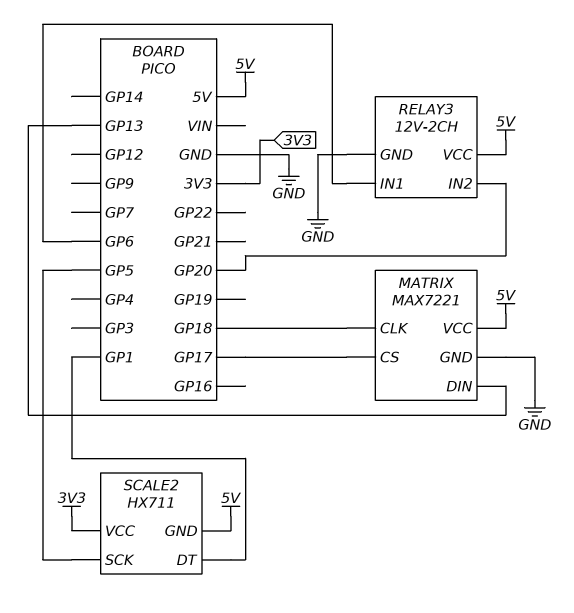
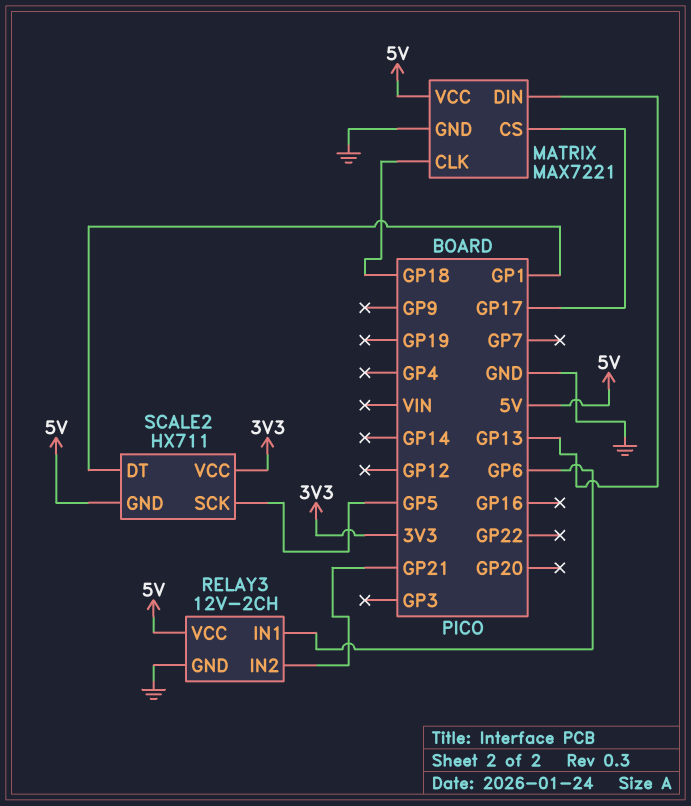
RELAY3 pin IN2: GP20 -> GP21

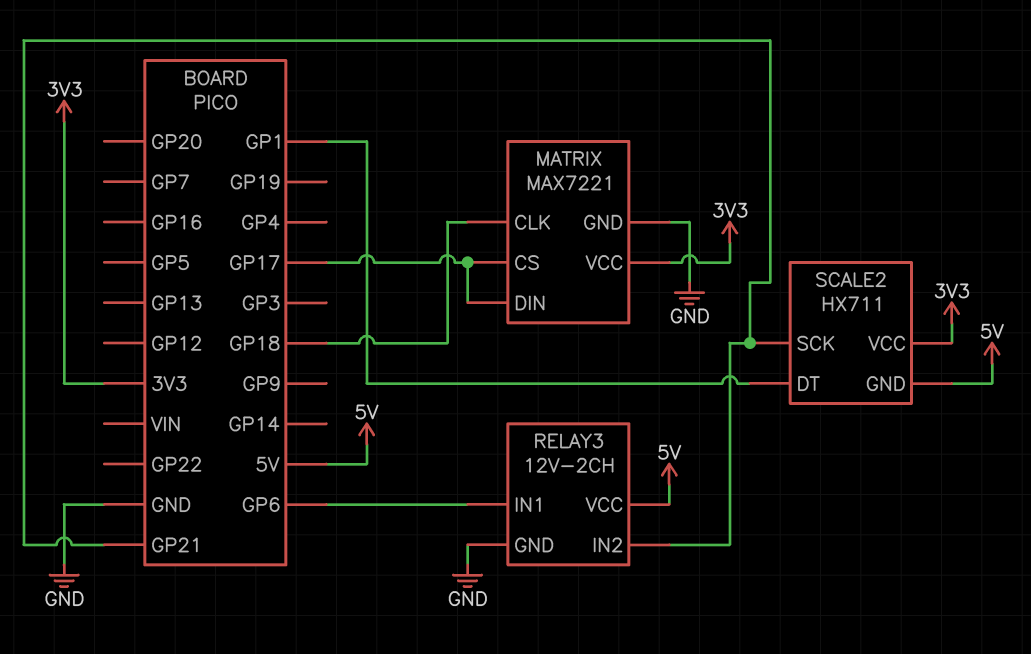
MATRIX pin DIN: GP13 -> GP17
MATRIX pin VCC: 5V -> 3V3
SCALE2 pin SCK: GP5 -> GP21

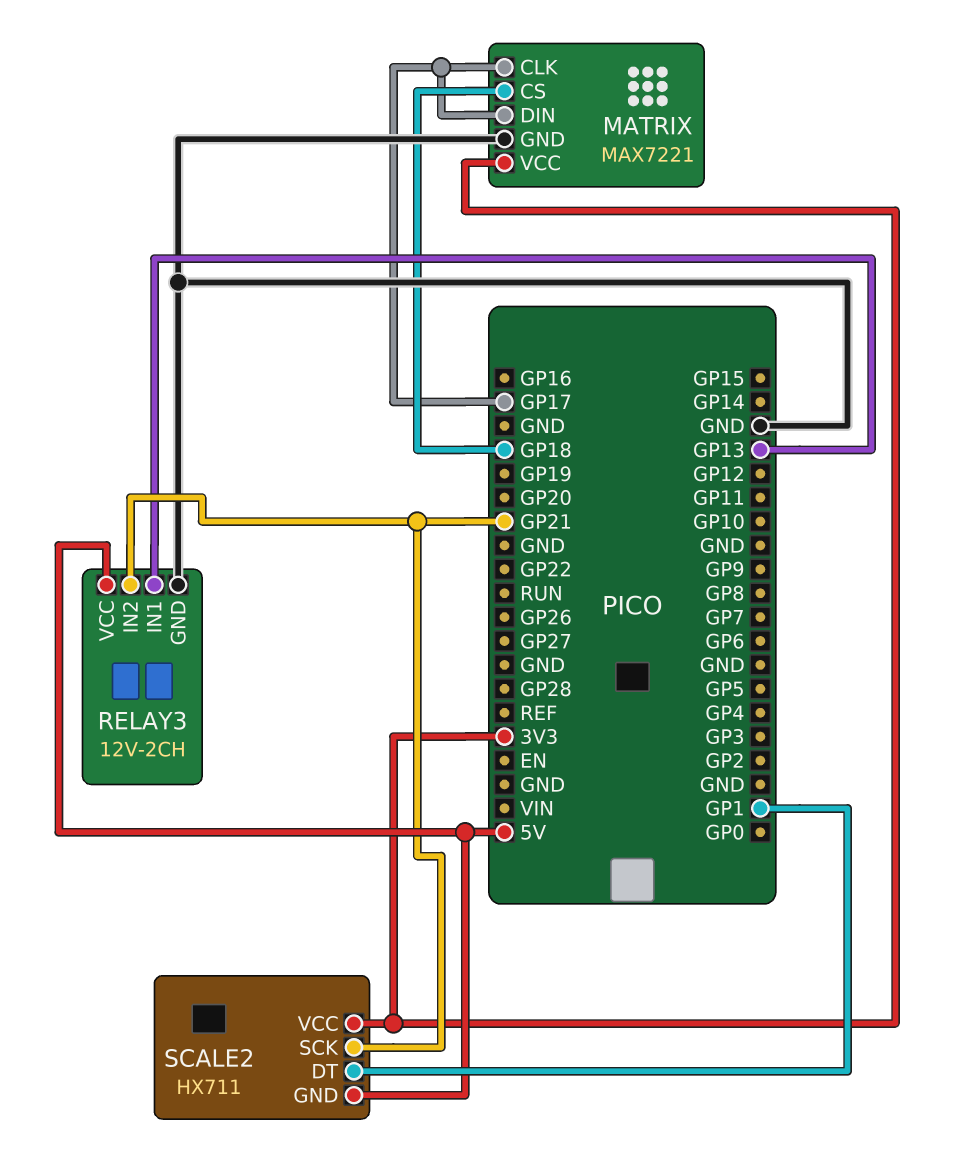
MATRIX pin CLK: GP18 -> GP17
MATRIX pin CS: GP17 -> GP18
RELAY3 pin IN1: GP6 -> GP13

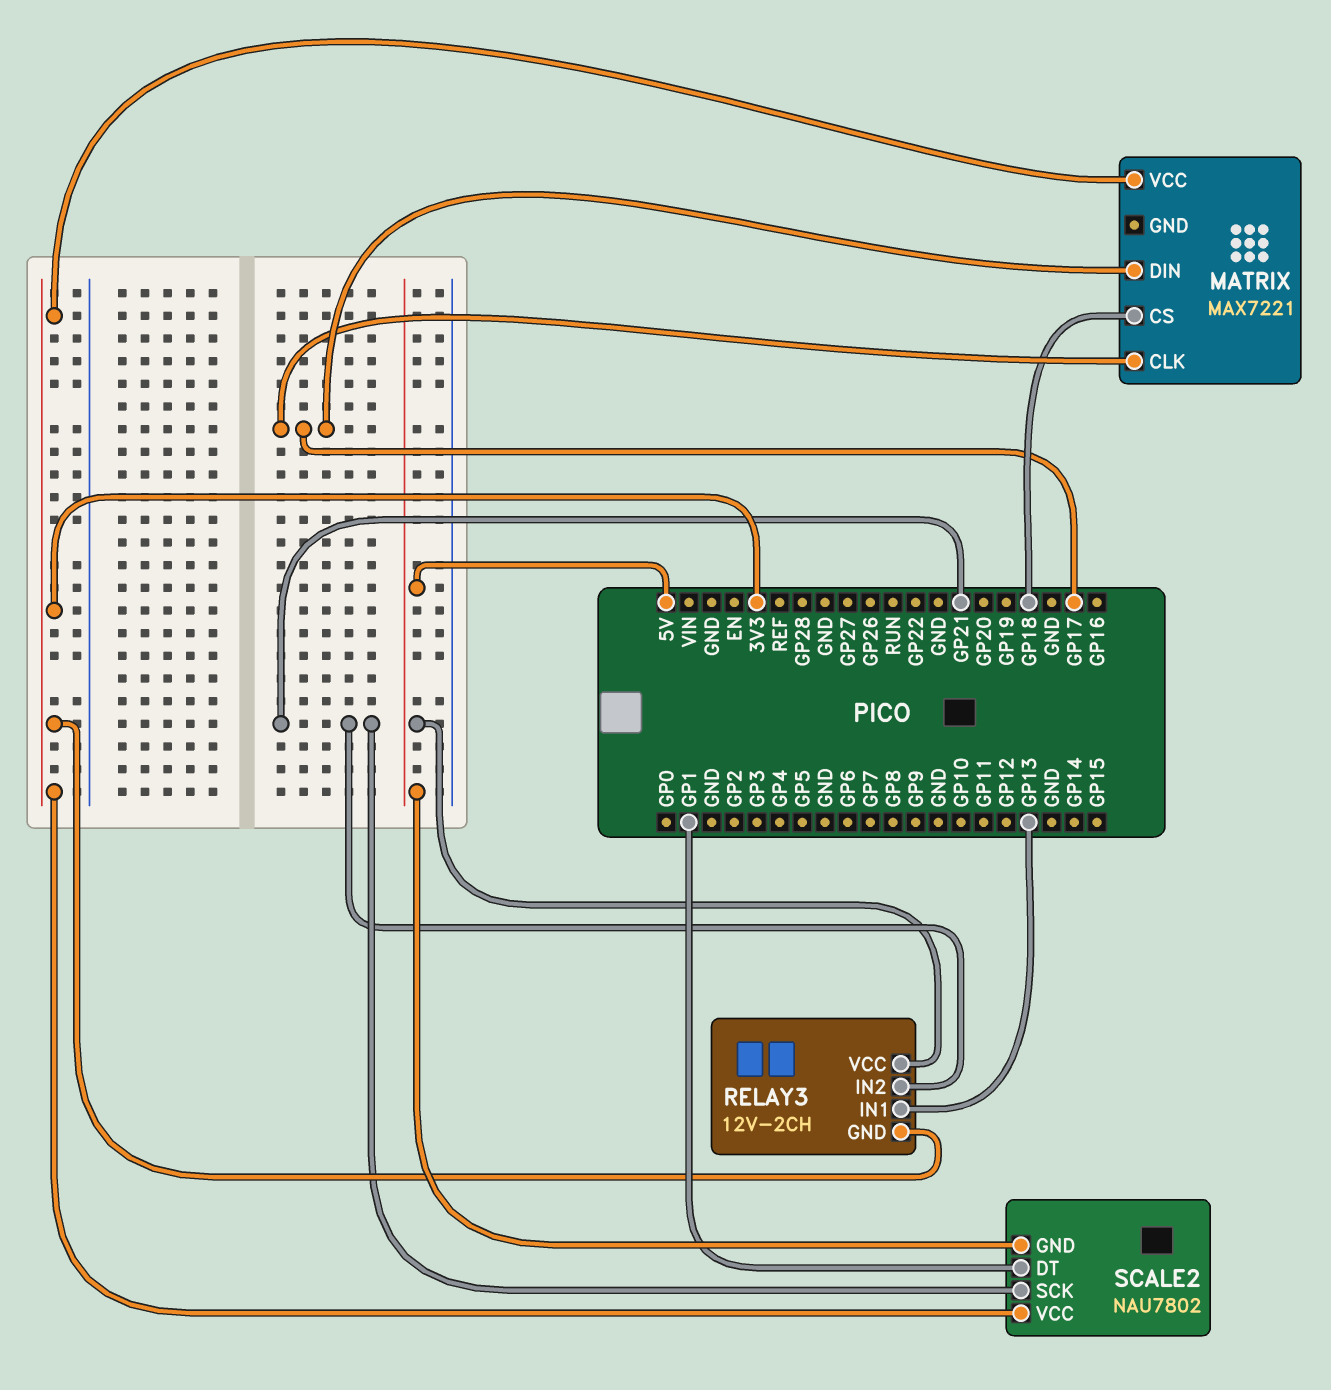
MATRIX pin GND: GND -> none
RELAY3 pin GND: GND -> 3V3
SCALE2: HX711 -> NAU7802

